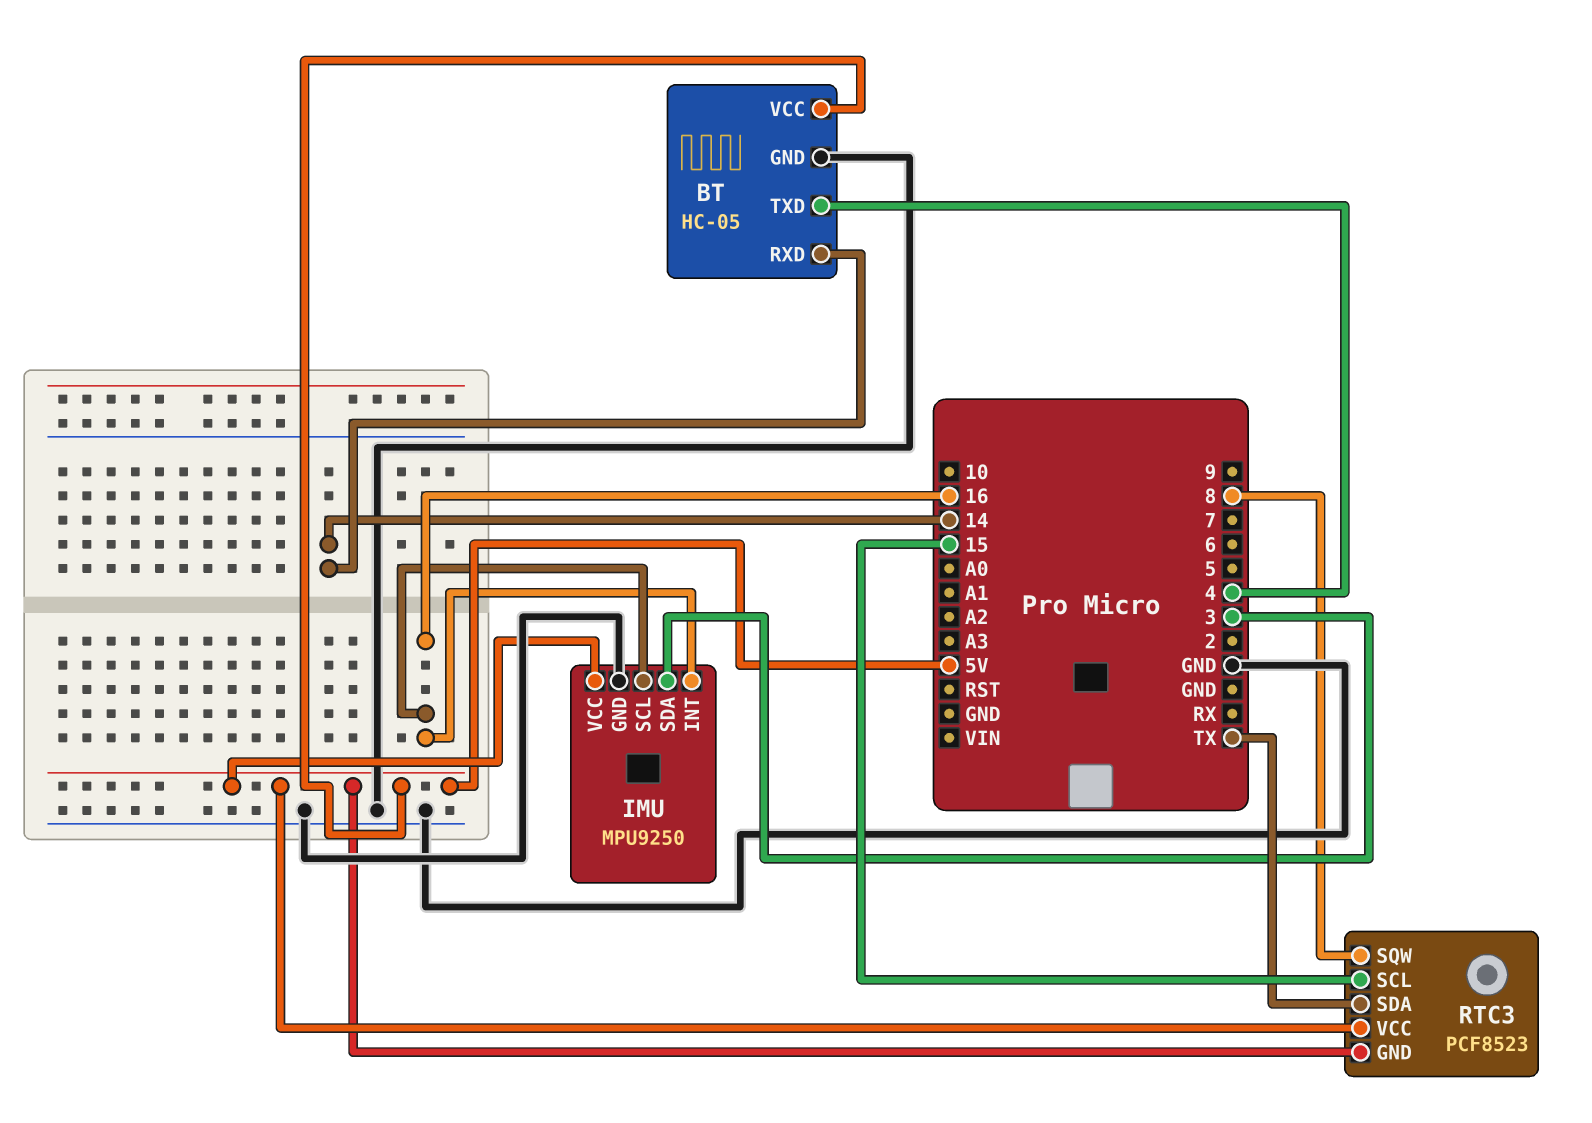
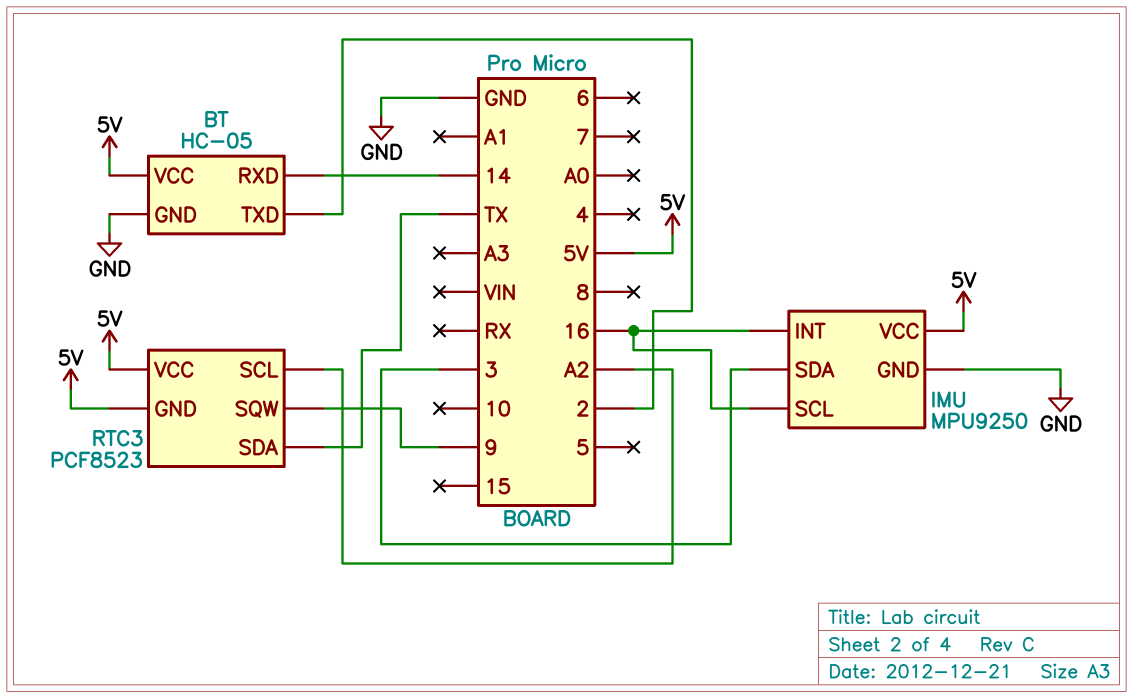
BT pin TXD: 4 -> 2
RTC3 pin SCL: 15 -> A2
RTC3 pin SQW: 8 -> 9

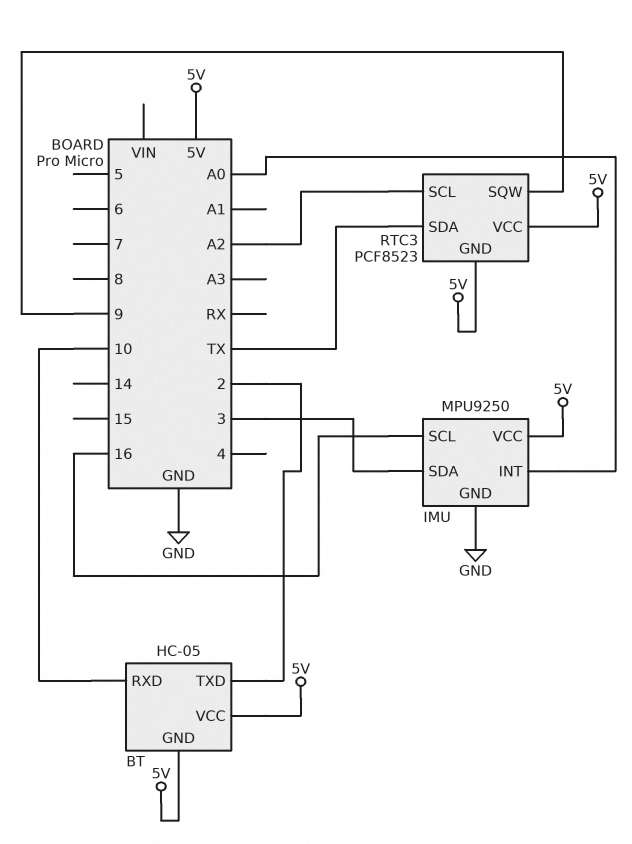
BT pin GND: GND -> 5V
BT pin RXD: 14 -> 10
IMU pin INT: 16 -> A0

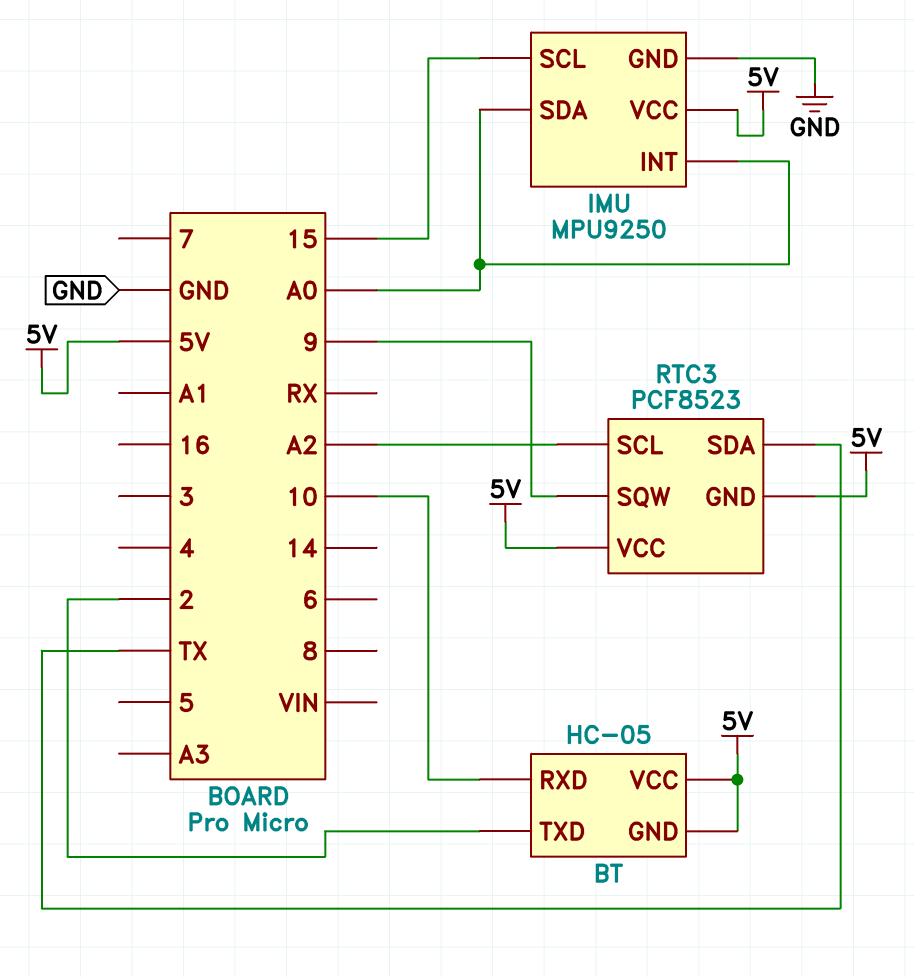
IMU pin SCL: 16 -> 15
IMU pin SDA: 3 -> A0

